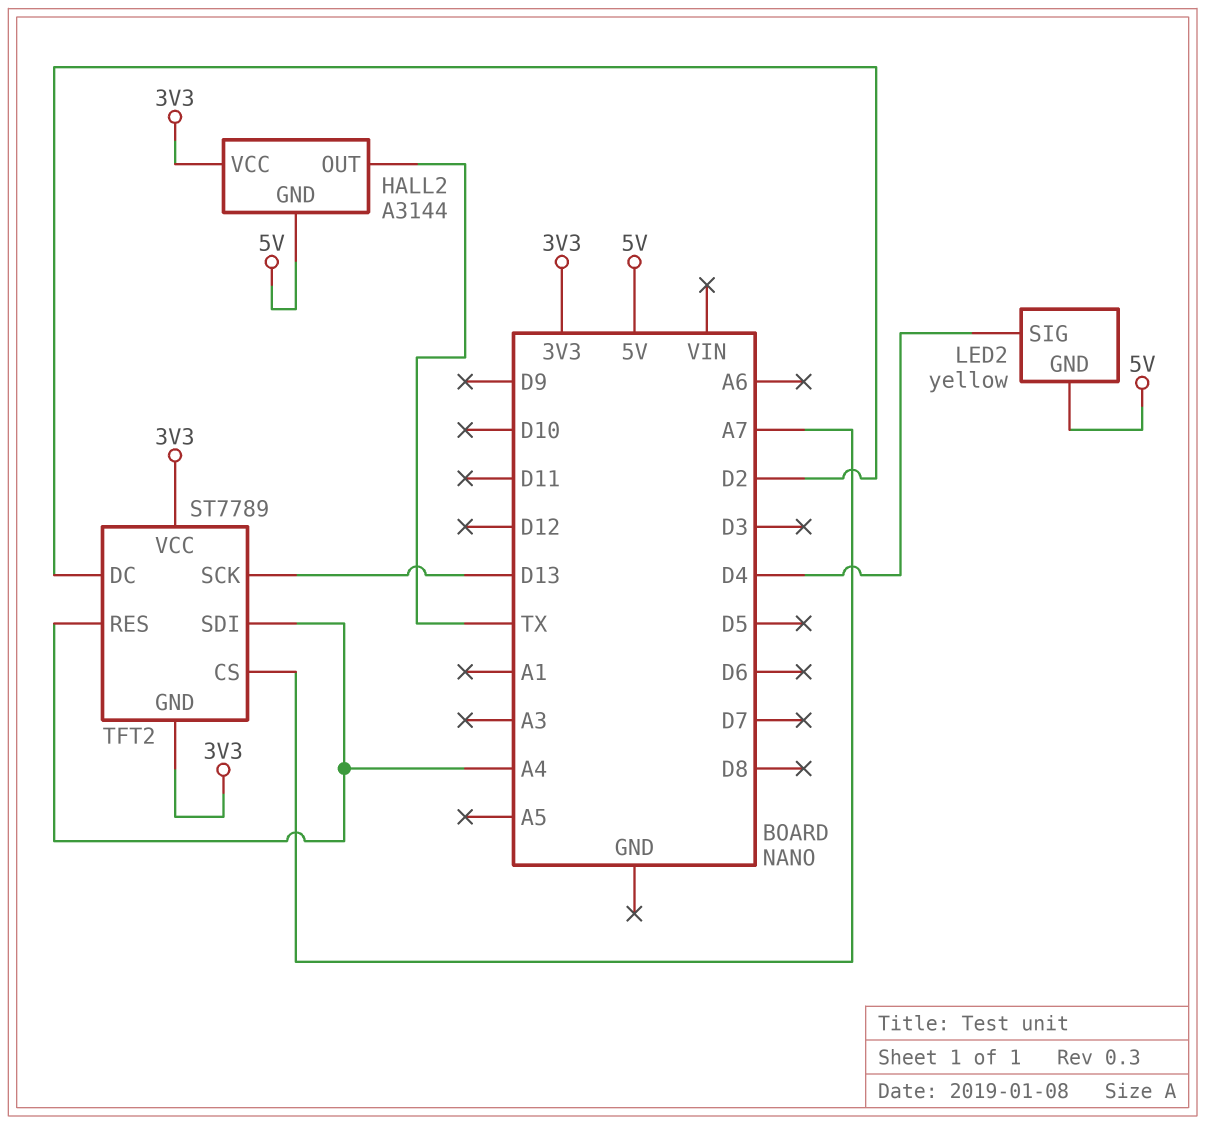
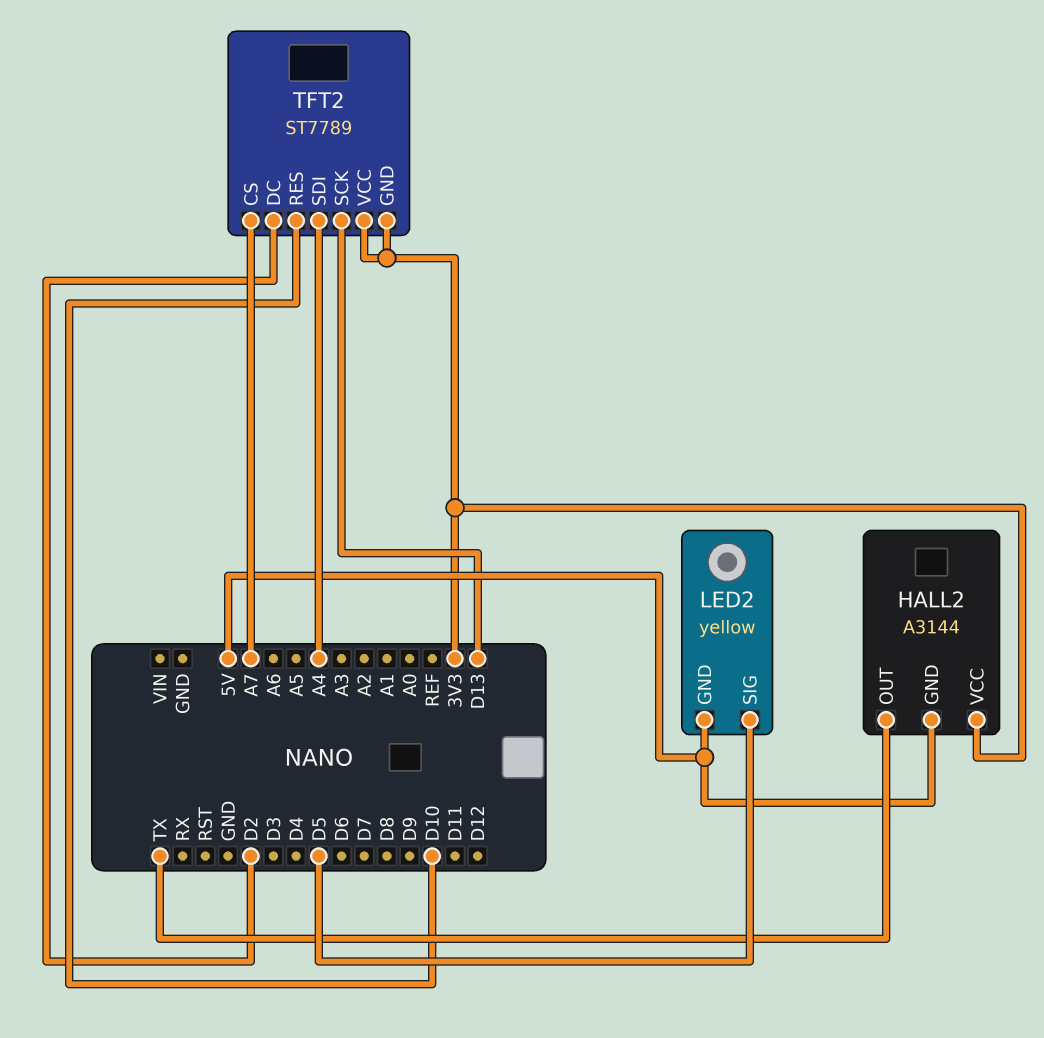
LED2 pin SIG: D4 -> D5
TFT2 pin RES: A4 -> D10

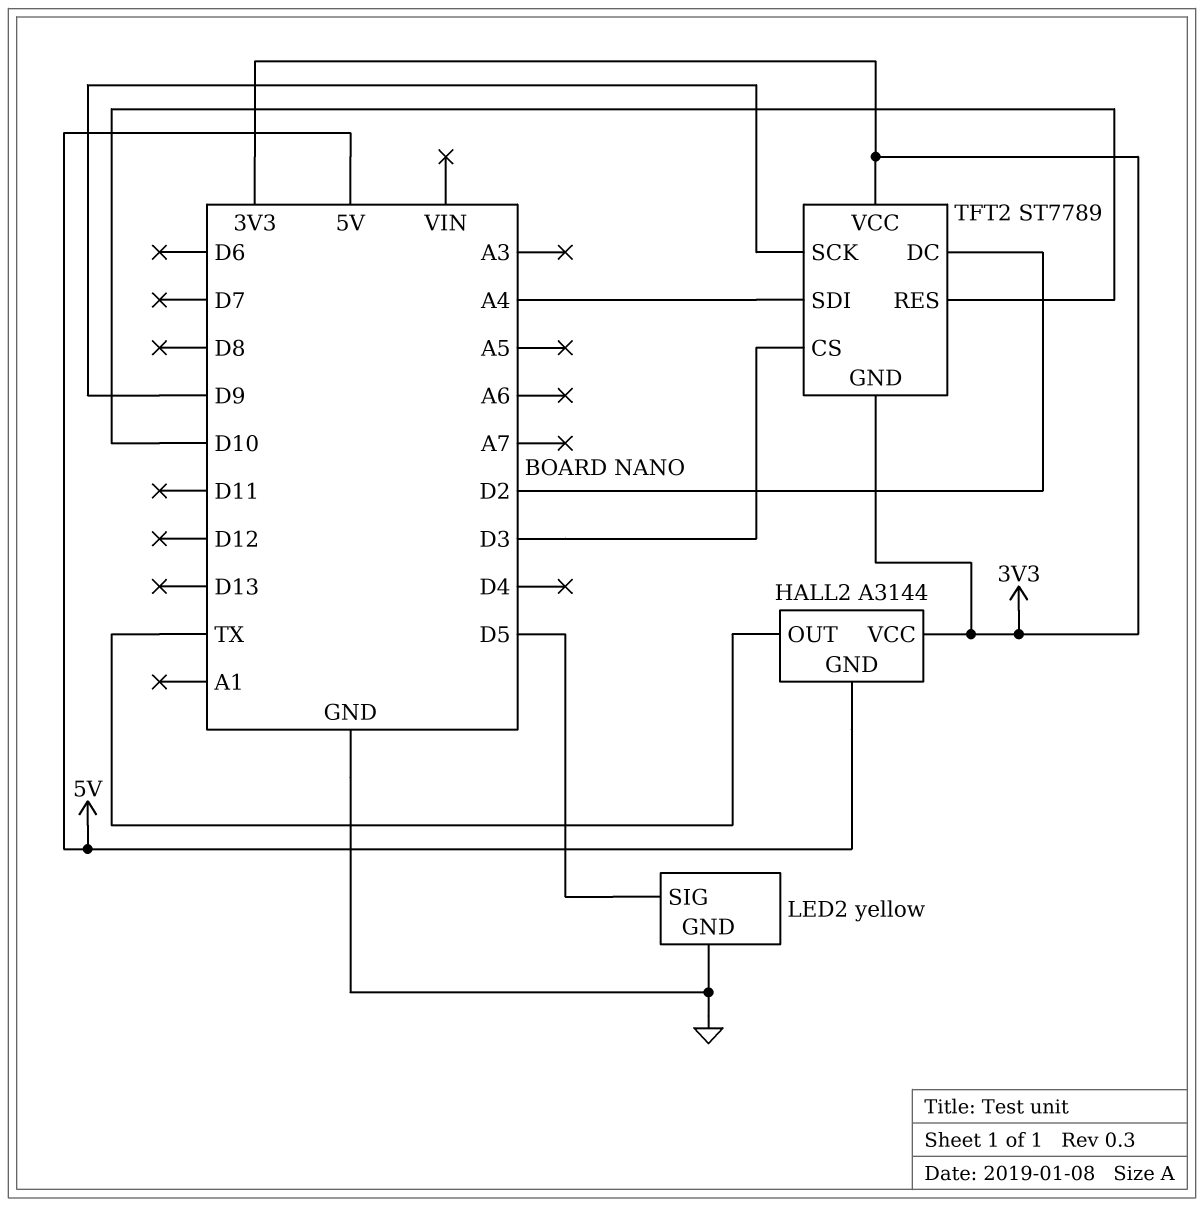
LED2 pin GND: 5V -> GND
TFT2 pin CS: A7 -> D3
TFT2 pin SCK: D13 -> D9

